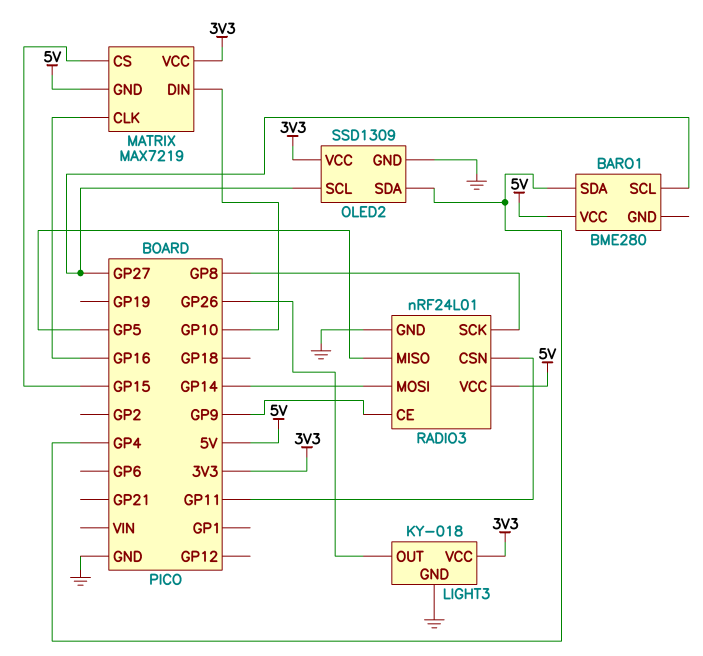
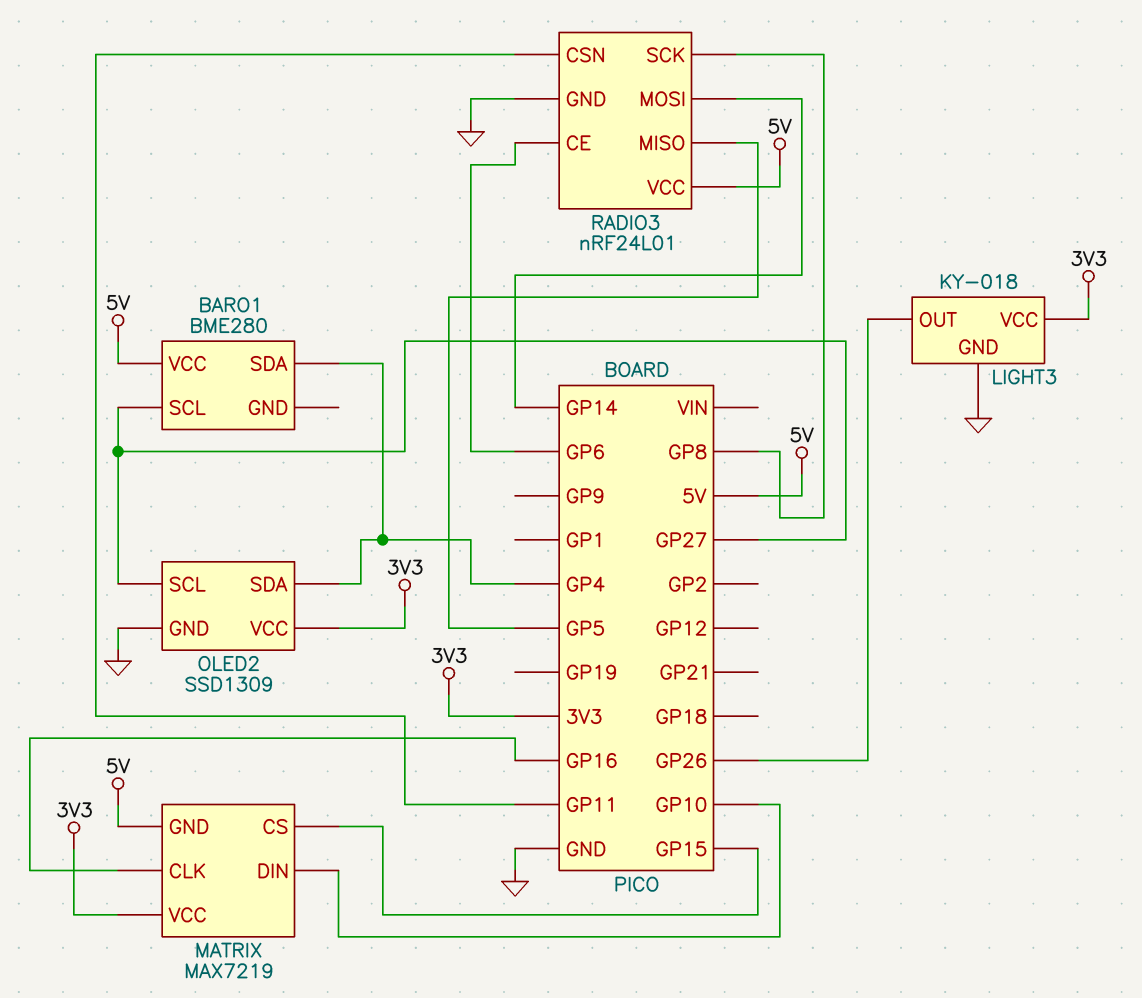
RADIO3 pin CE: GP9 -> GP6

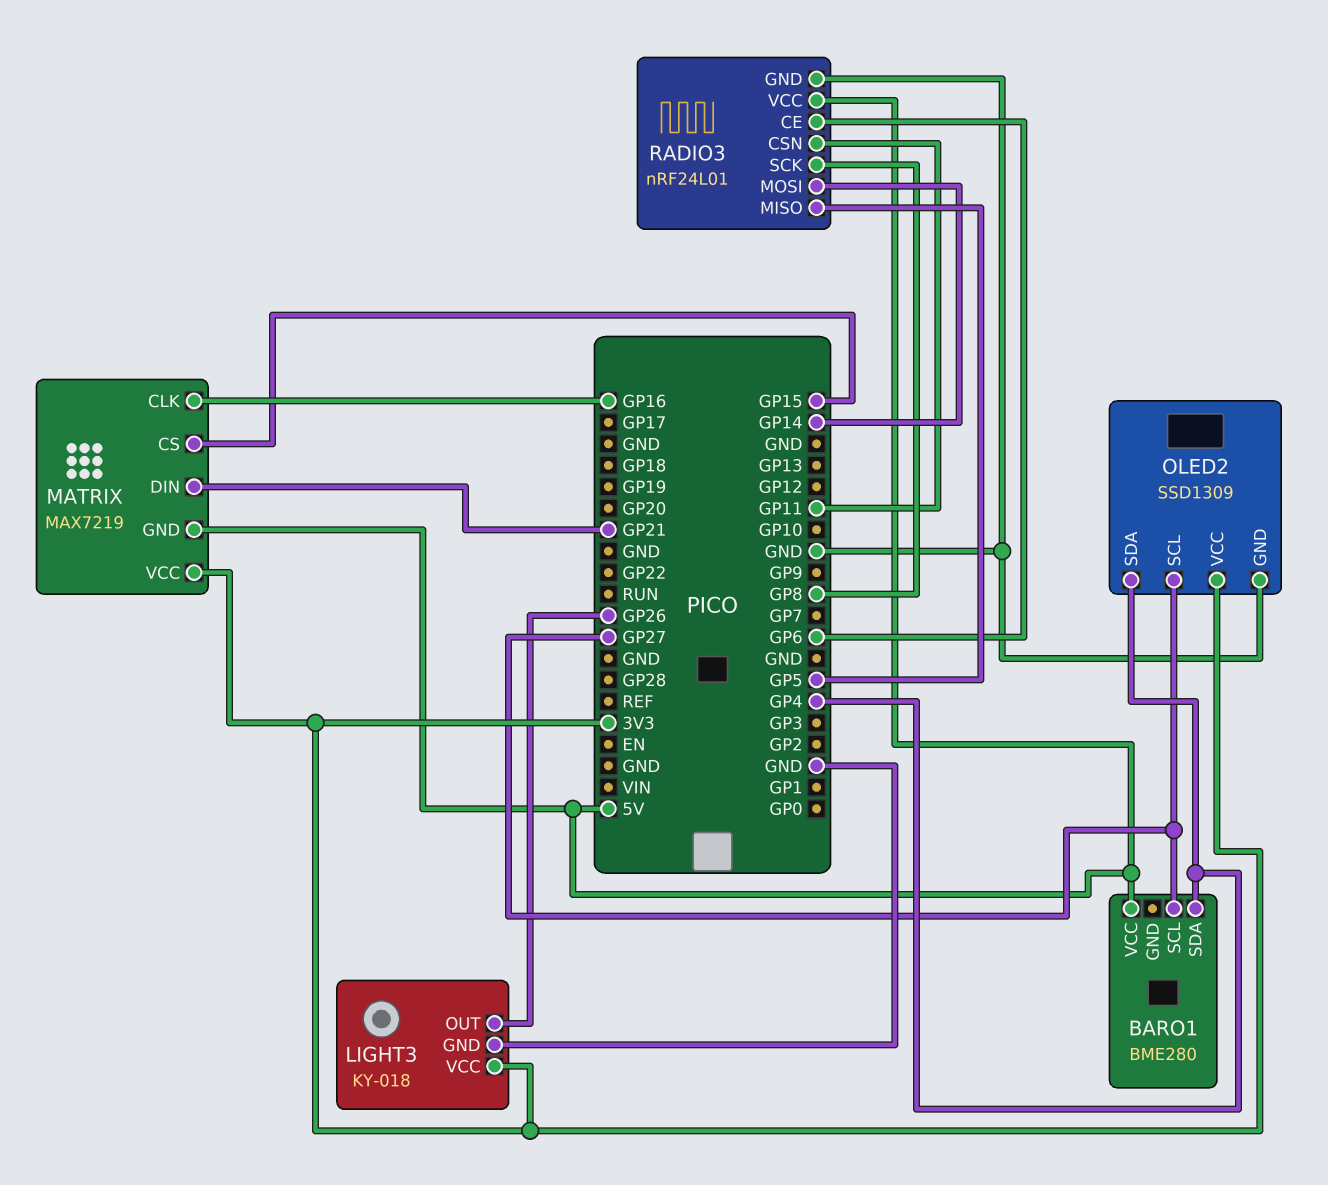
MATRIX pin DIN: GP10 -> GP21

